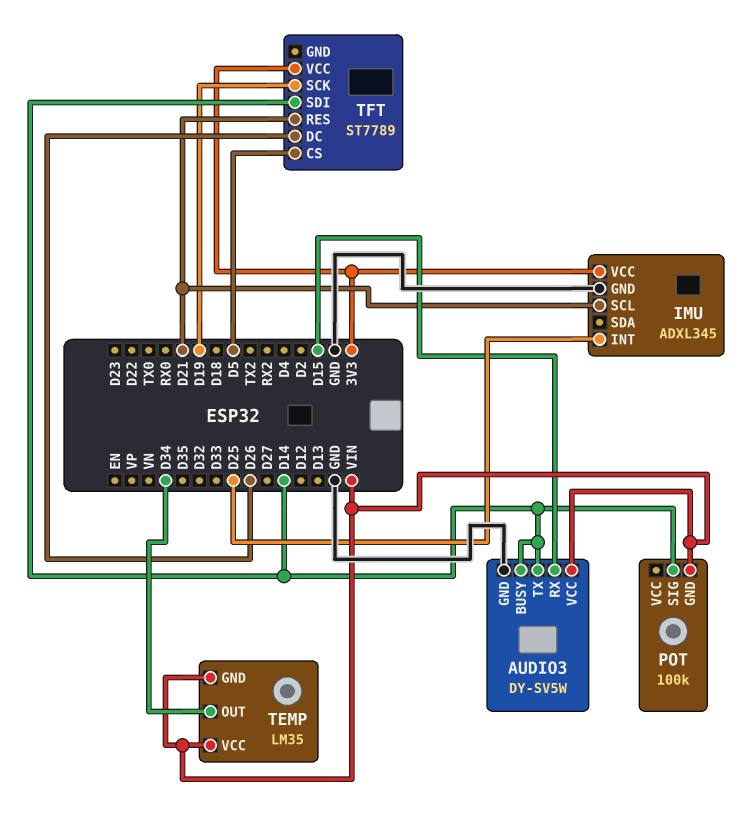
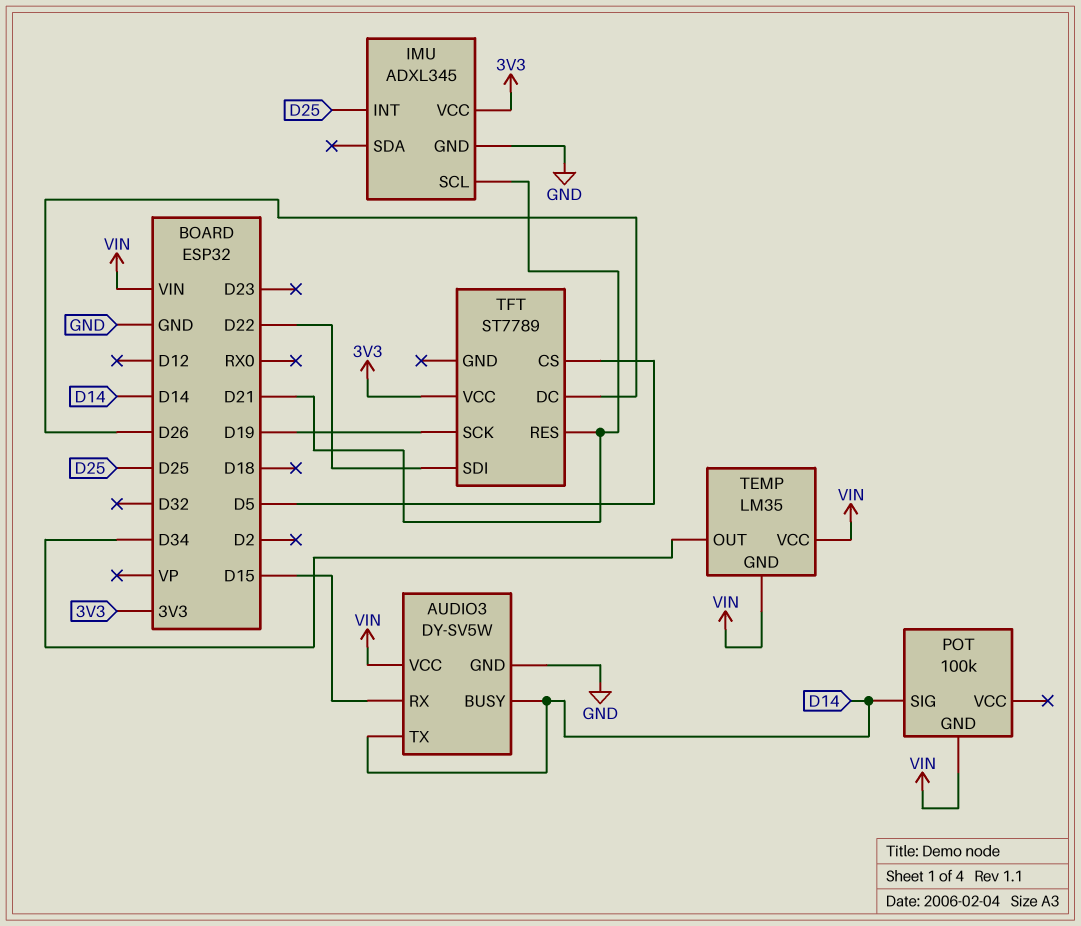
TFT pin SDI: D14 -> D22

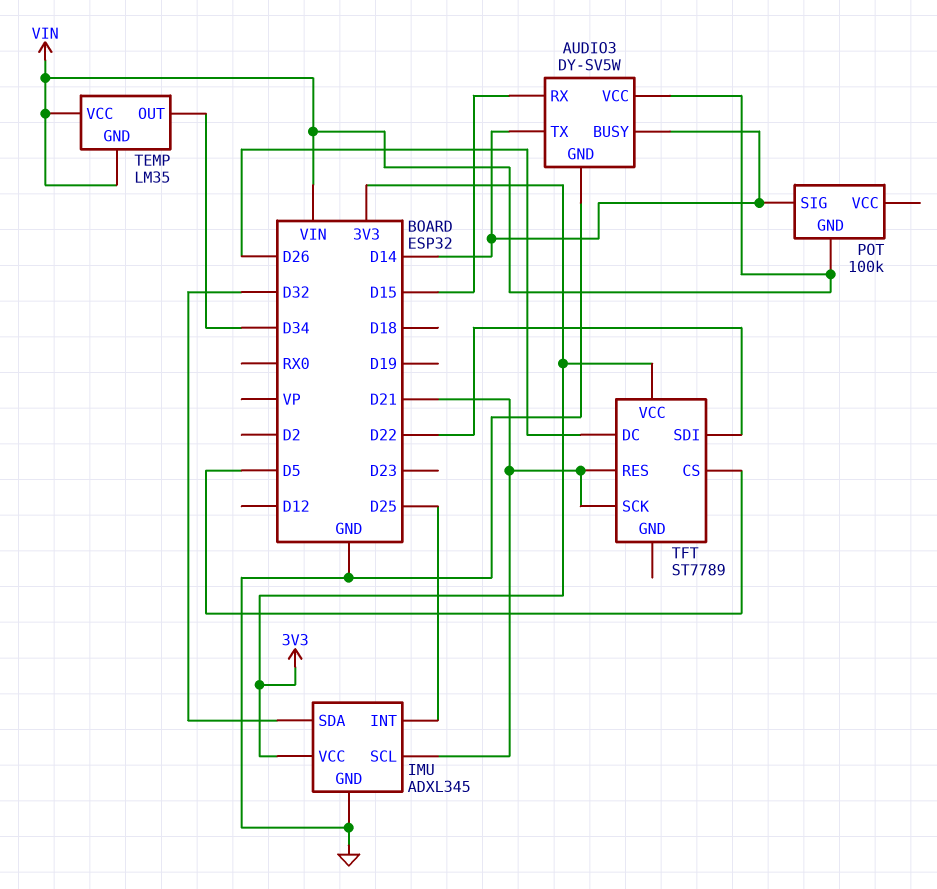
IMU pin SDA: none -> D32
TFT pin SCK: D19 -> D21

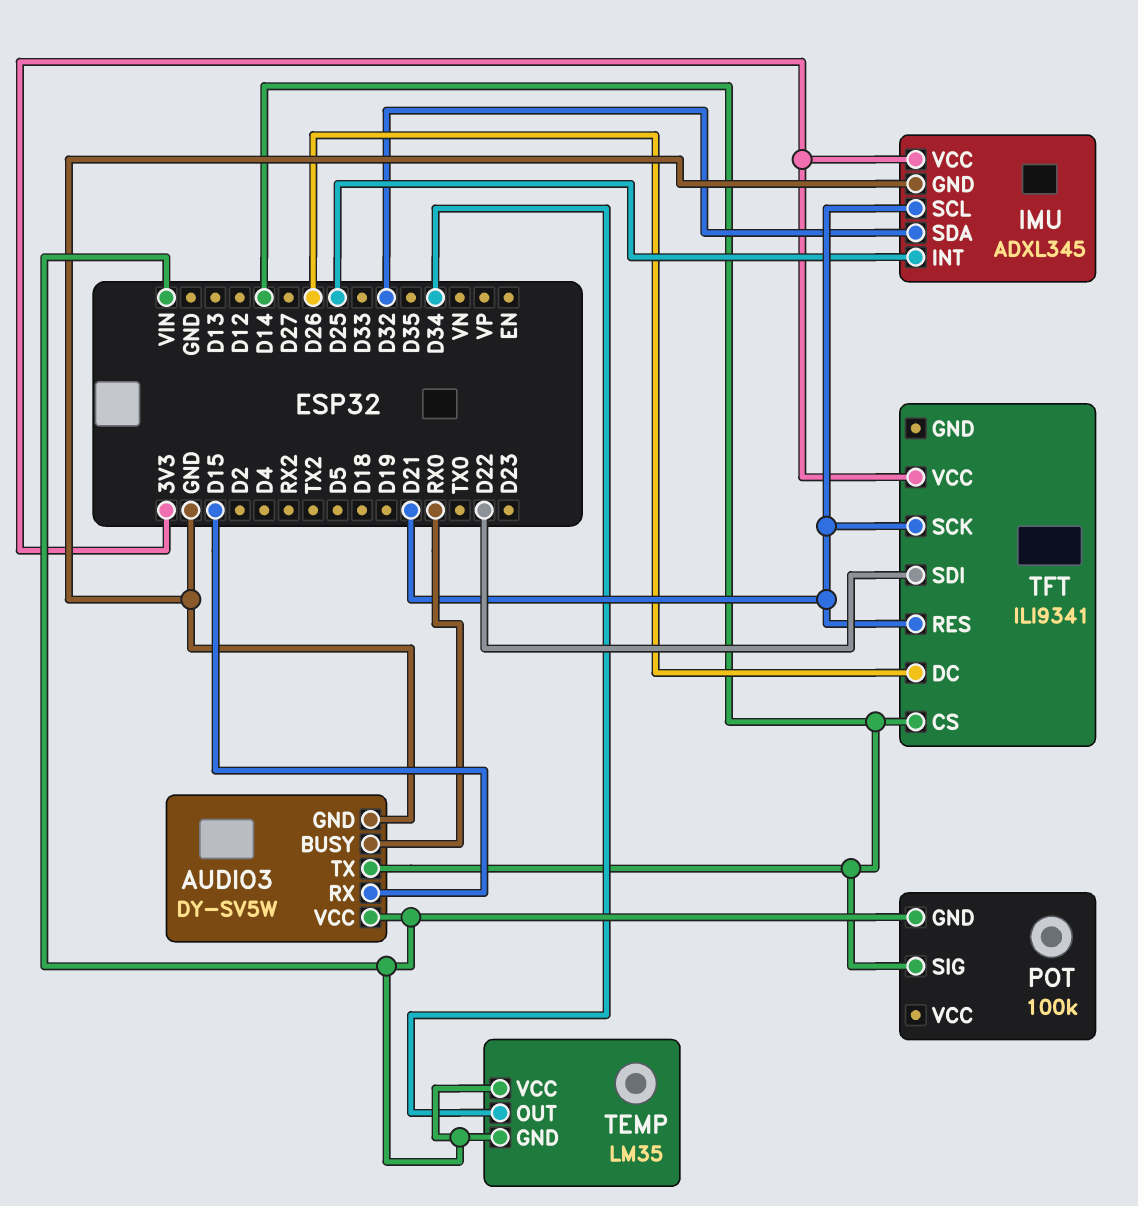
AUDIO3 pin BUSY: D14 -> RX0
TFT: ST7789 -> ILI9341
TFT pin CS: D5 -> D14

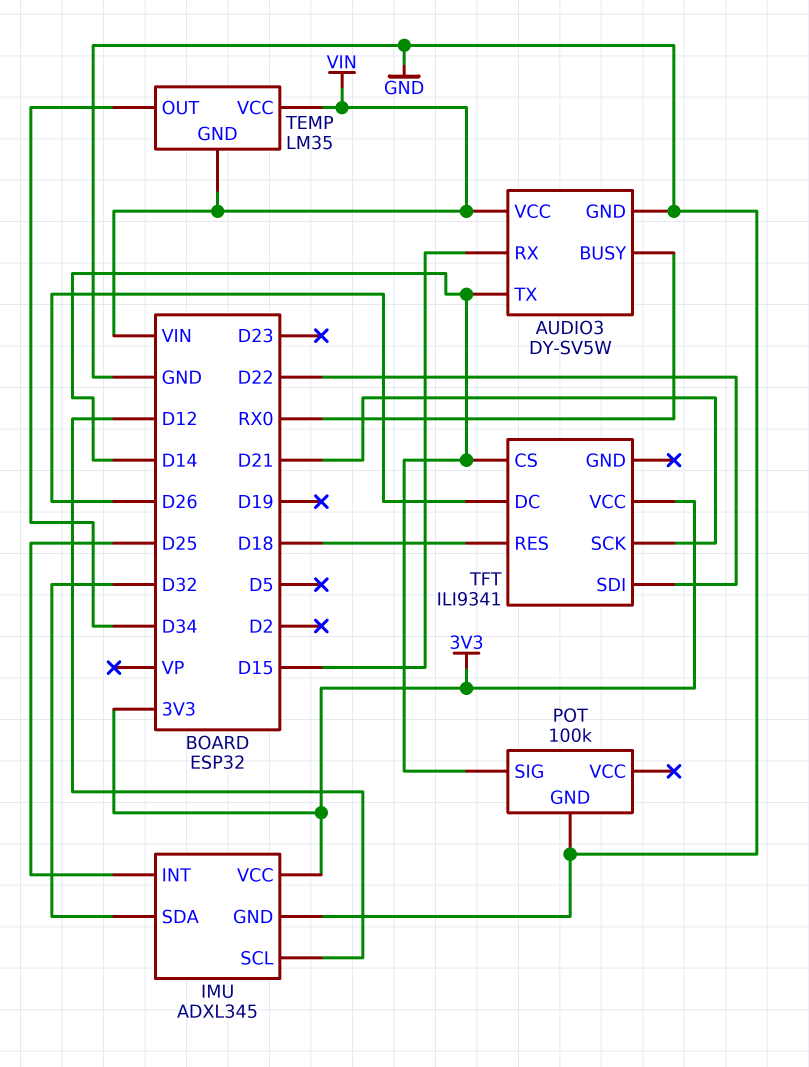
IMU pin SCL: D21 -> D12
POT pin GND: VIN -> GND
TFT pin RES: D21 -> D18

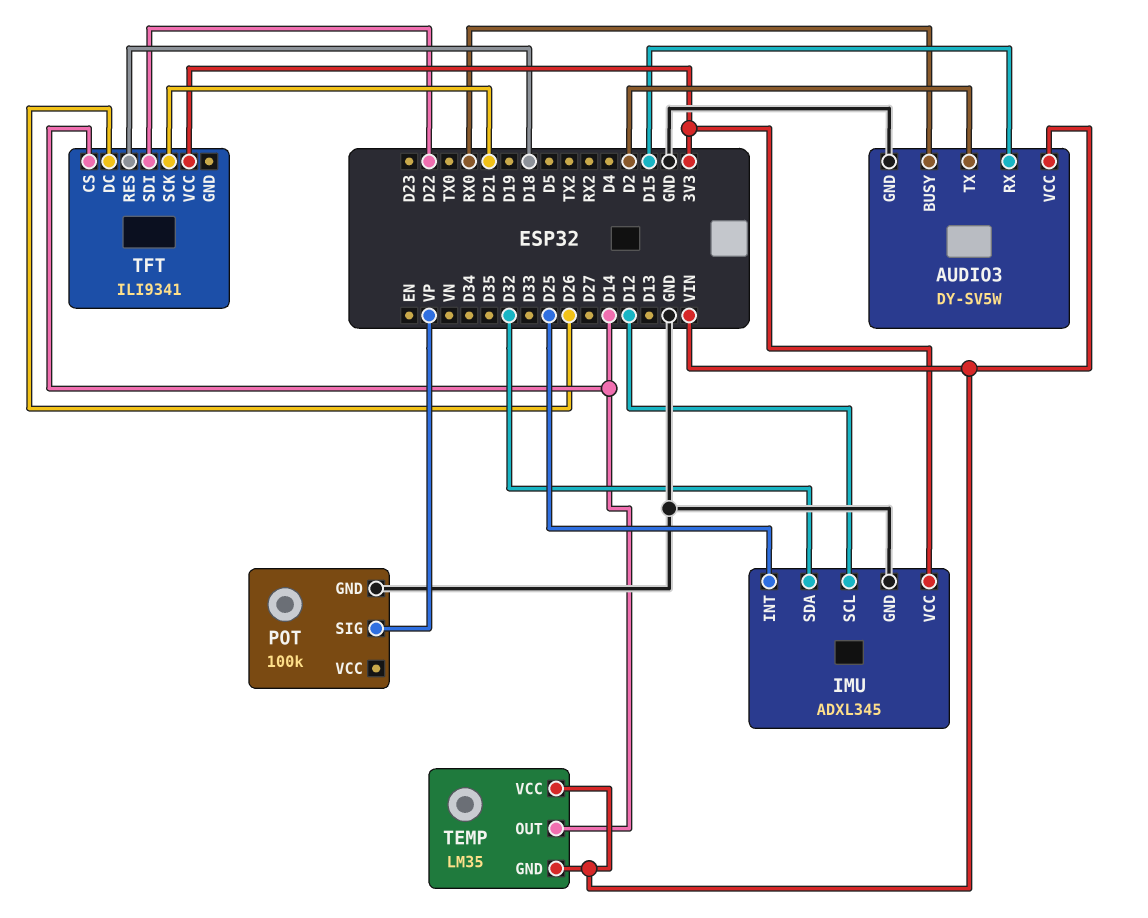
AUDIO3 pin TX: D14 -> D2
POT pin SIG: D14 -> VP
TEMP pin OUT: D34 -> D14

